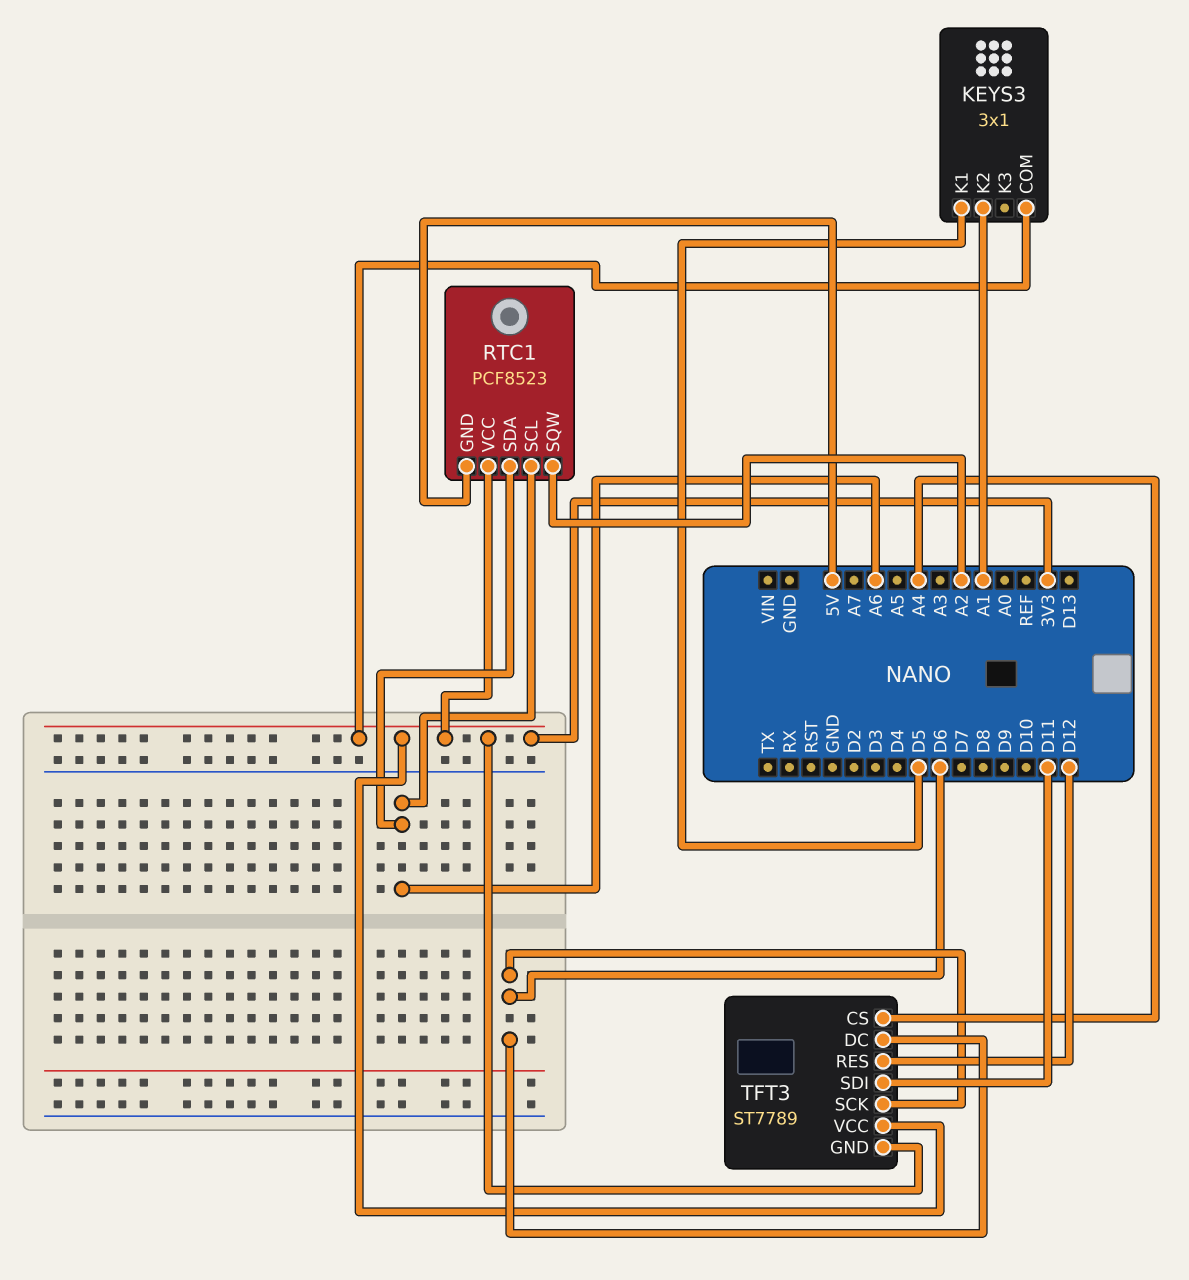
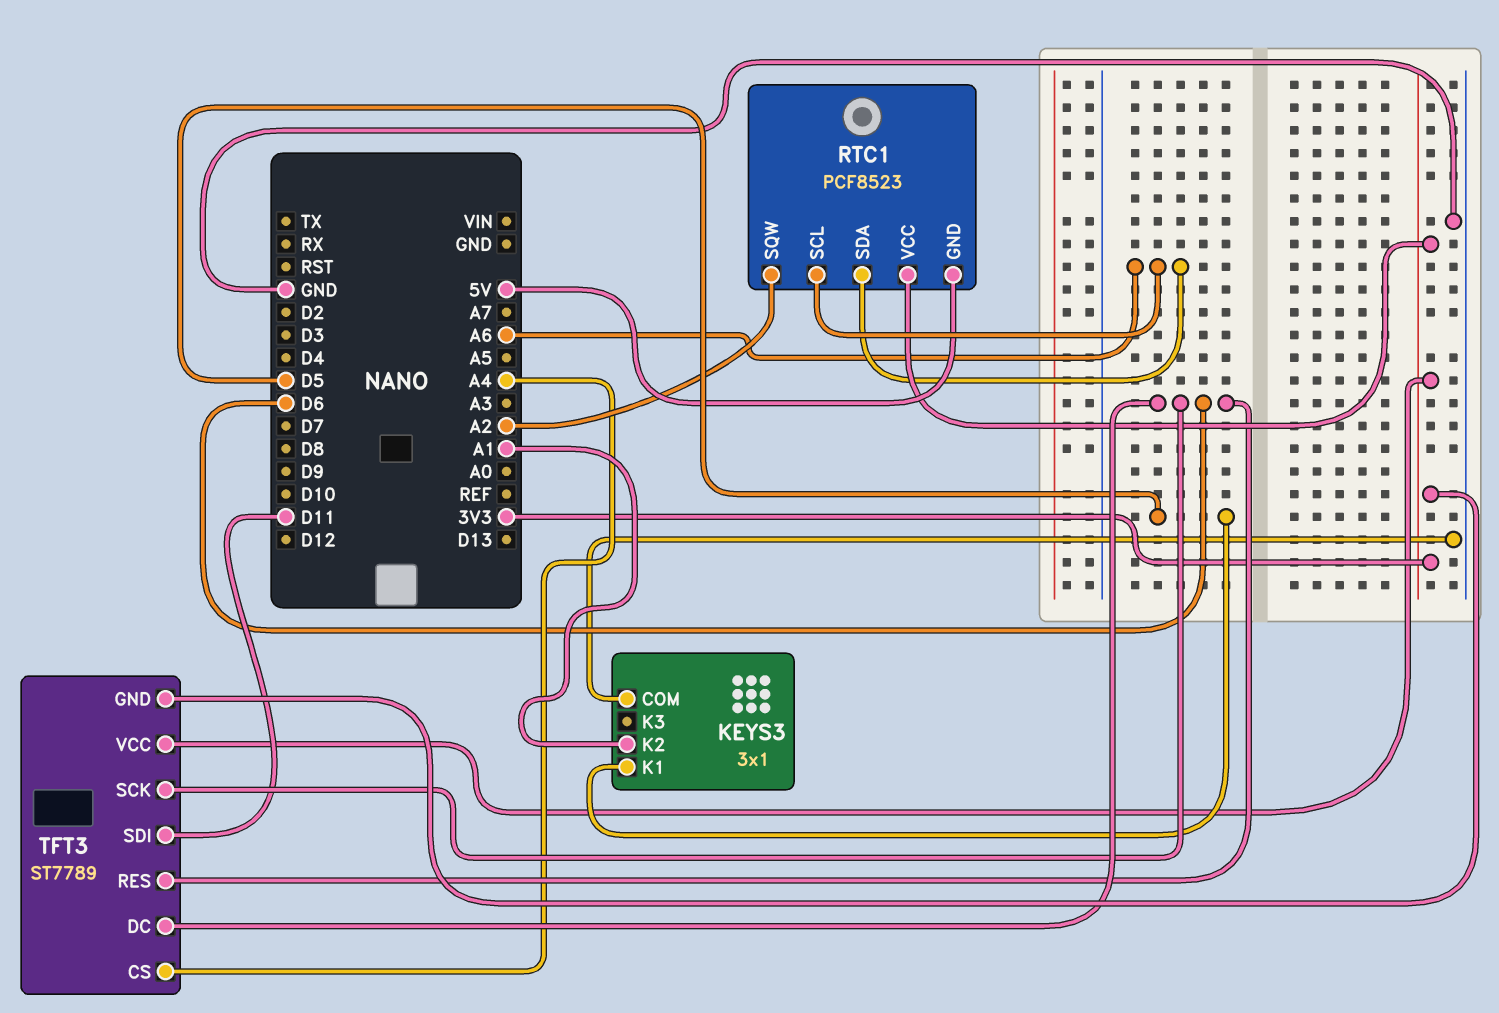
KEYS3 pin COM: 3V3 -> GND
TFT3 pin RES: D12 -> D6

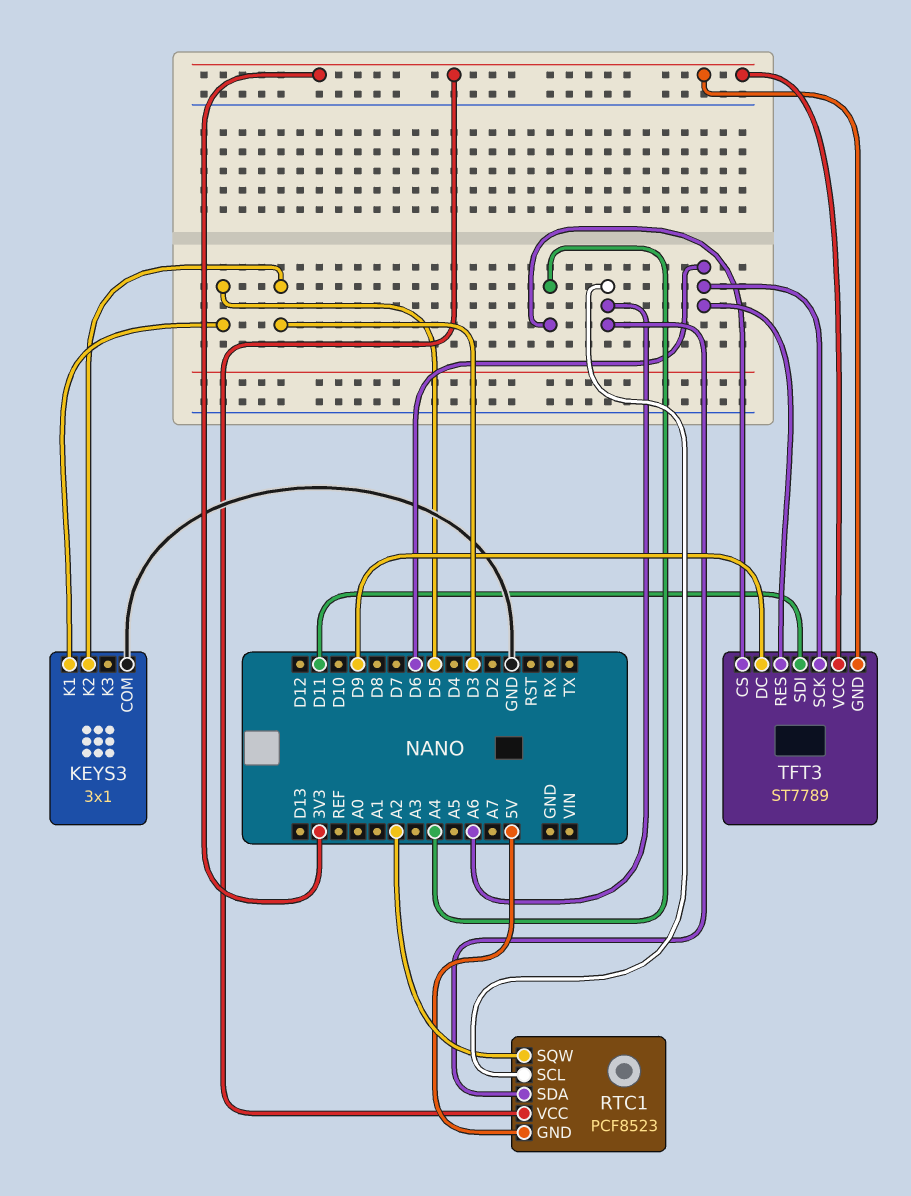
KEYS3 pin K2: A1 -> D3
TFT3 pin DC: D6 -> D9

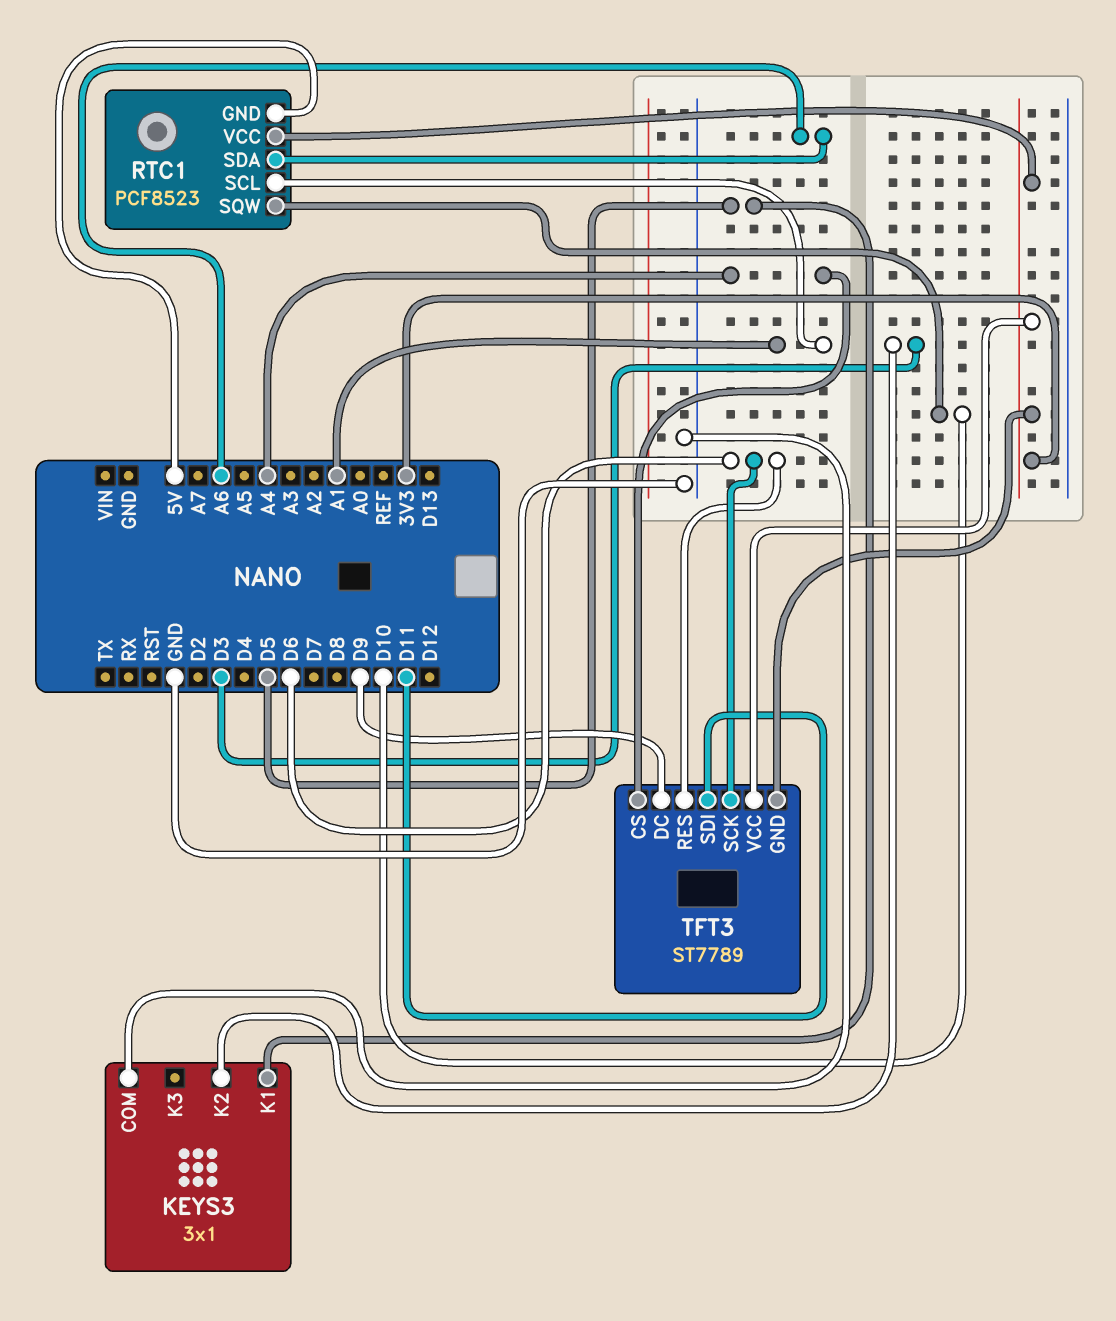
RTC1 pin SCL: A6 -> A1
RTC1 pin SQW: A2 -> D10

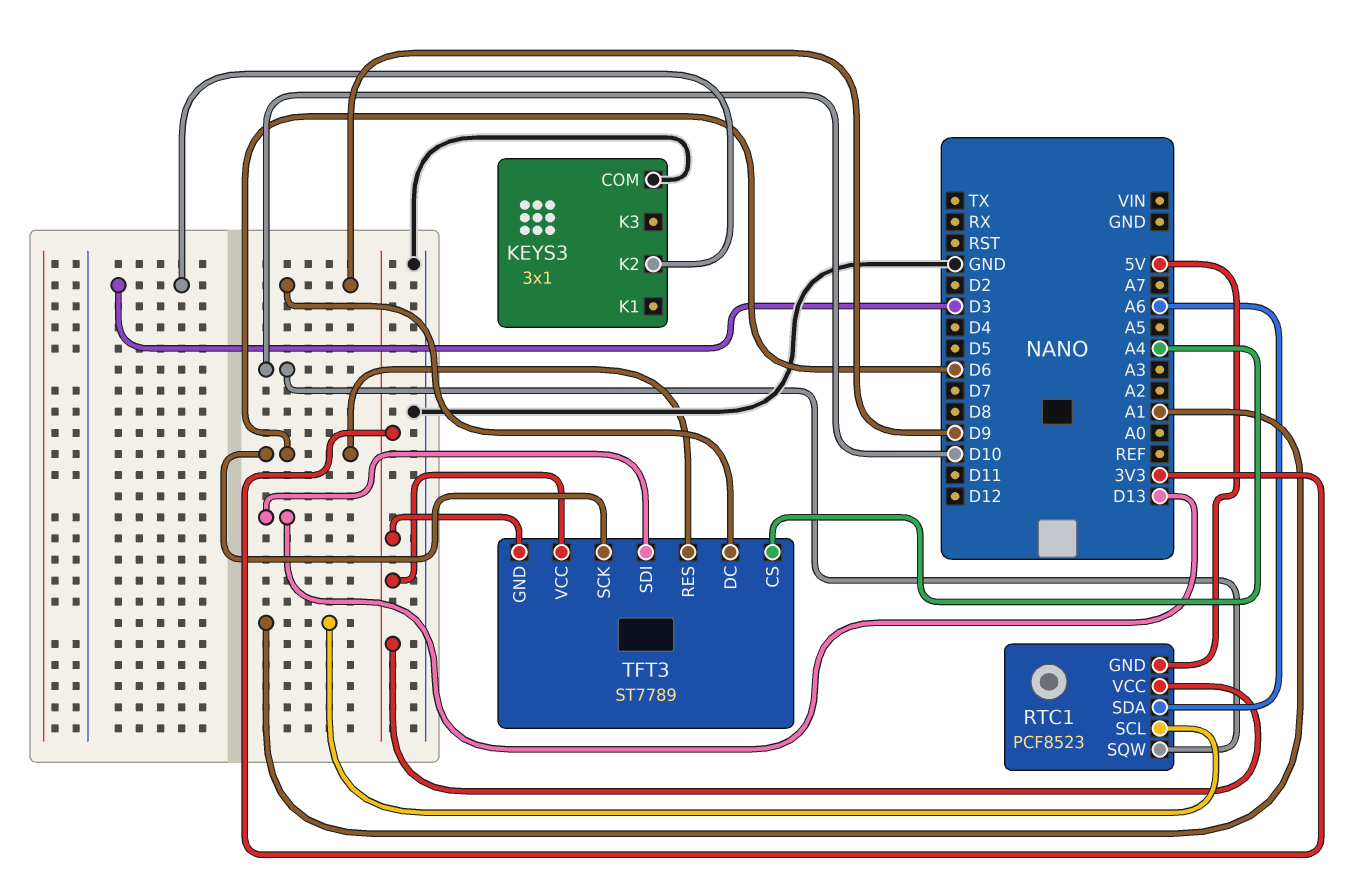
KEYS3 pin K1: D5 -> none
TFT3 pin SDI: D11 -> D13

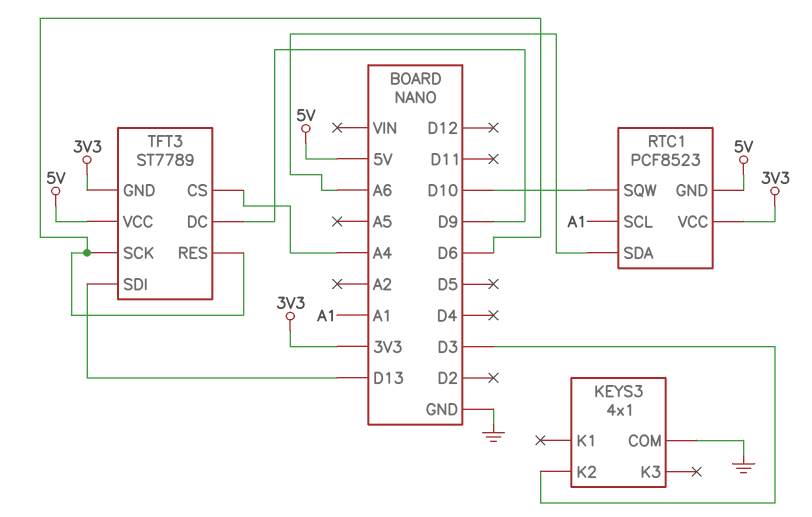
KEYS3: 3x1 -> 4x1
TFT3 pin VCC: 3V3 -> 5V

